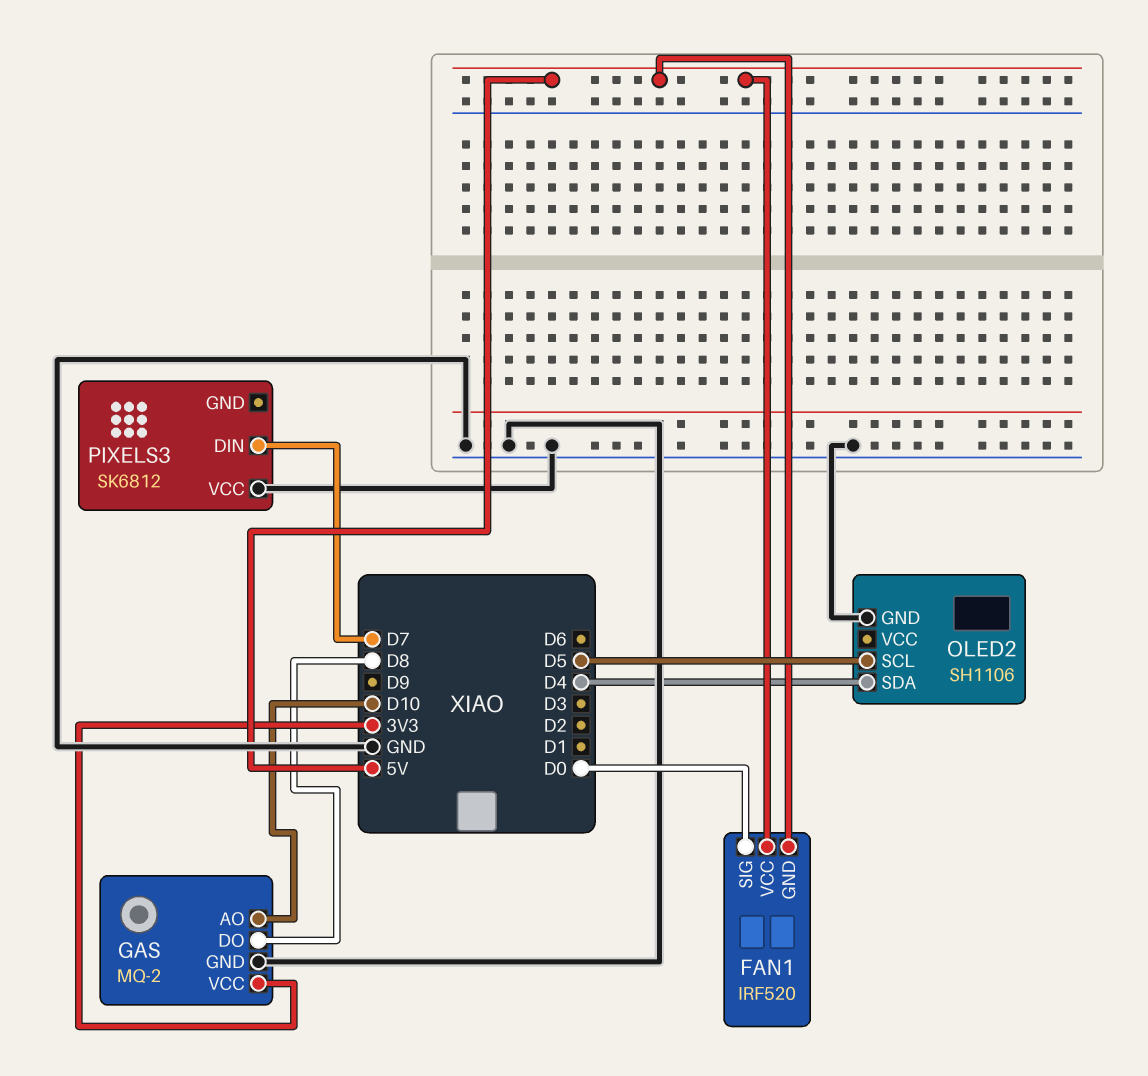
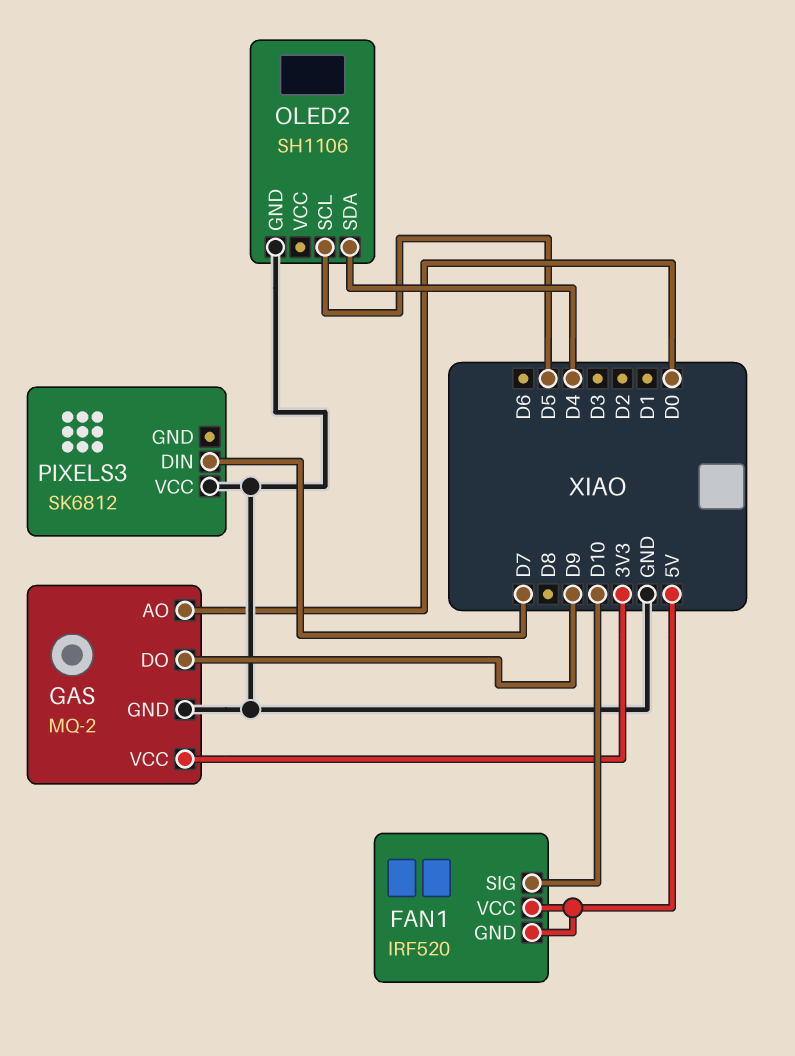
FAN1 pin SIG: D0 -> D10
GAS pin AO: D10 -> D0
GAS pin DO: D8 -> D9

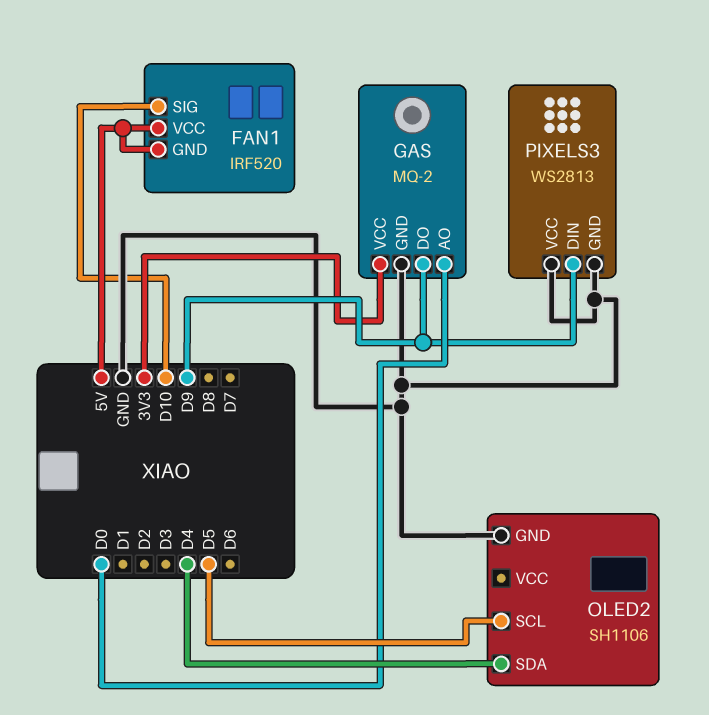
PIXELS3: SK6812 -> WS2813
PIXELS3 pin DIN: D7 -> D9
PIXELS3 pin GND: none -> GND

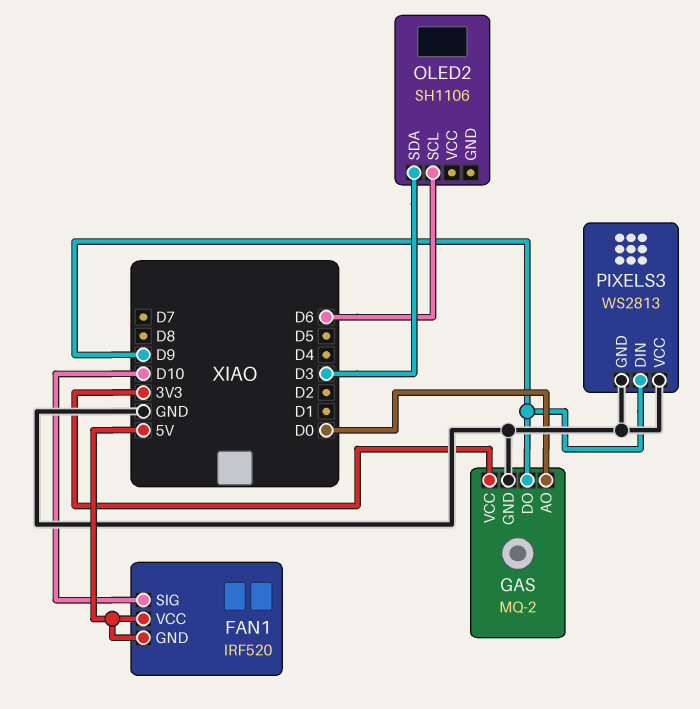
OLED2 pin GND: GND -> none
OLED2 pin SCL: D5 -> D6
OLED2 pin SDA: D4 -> D3

